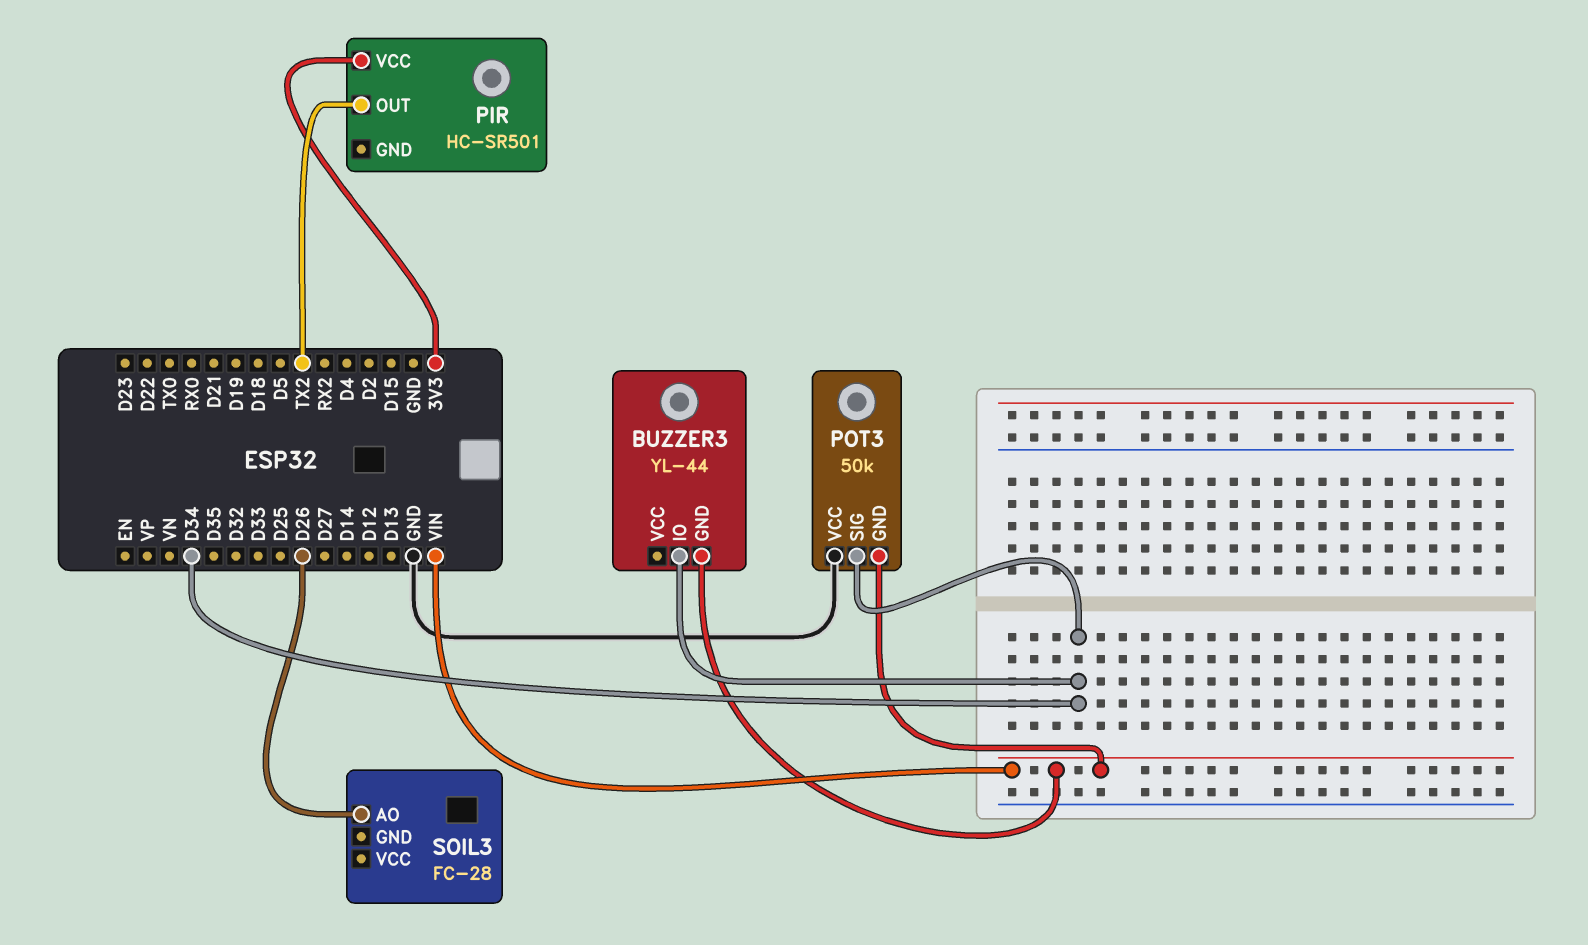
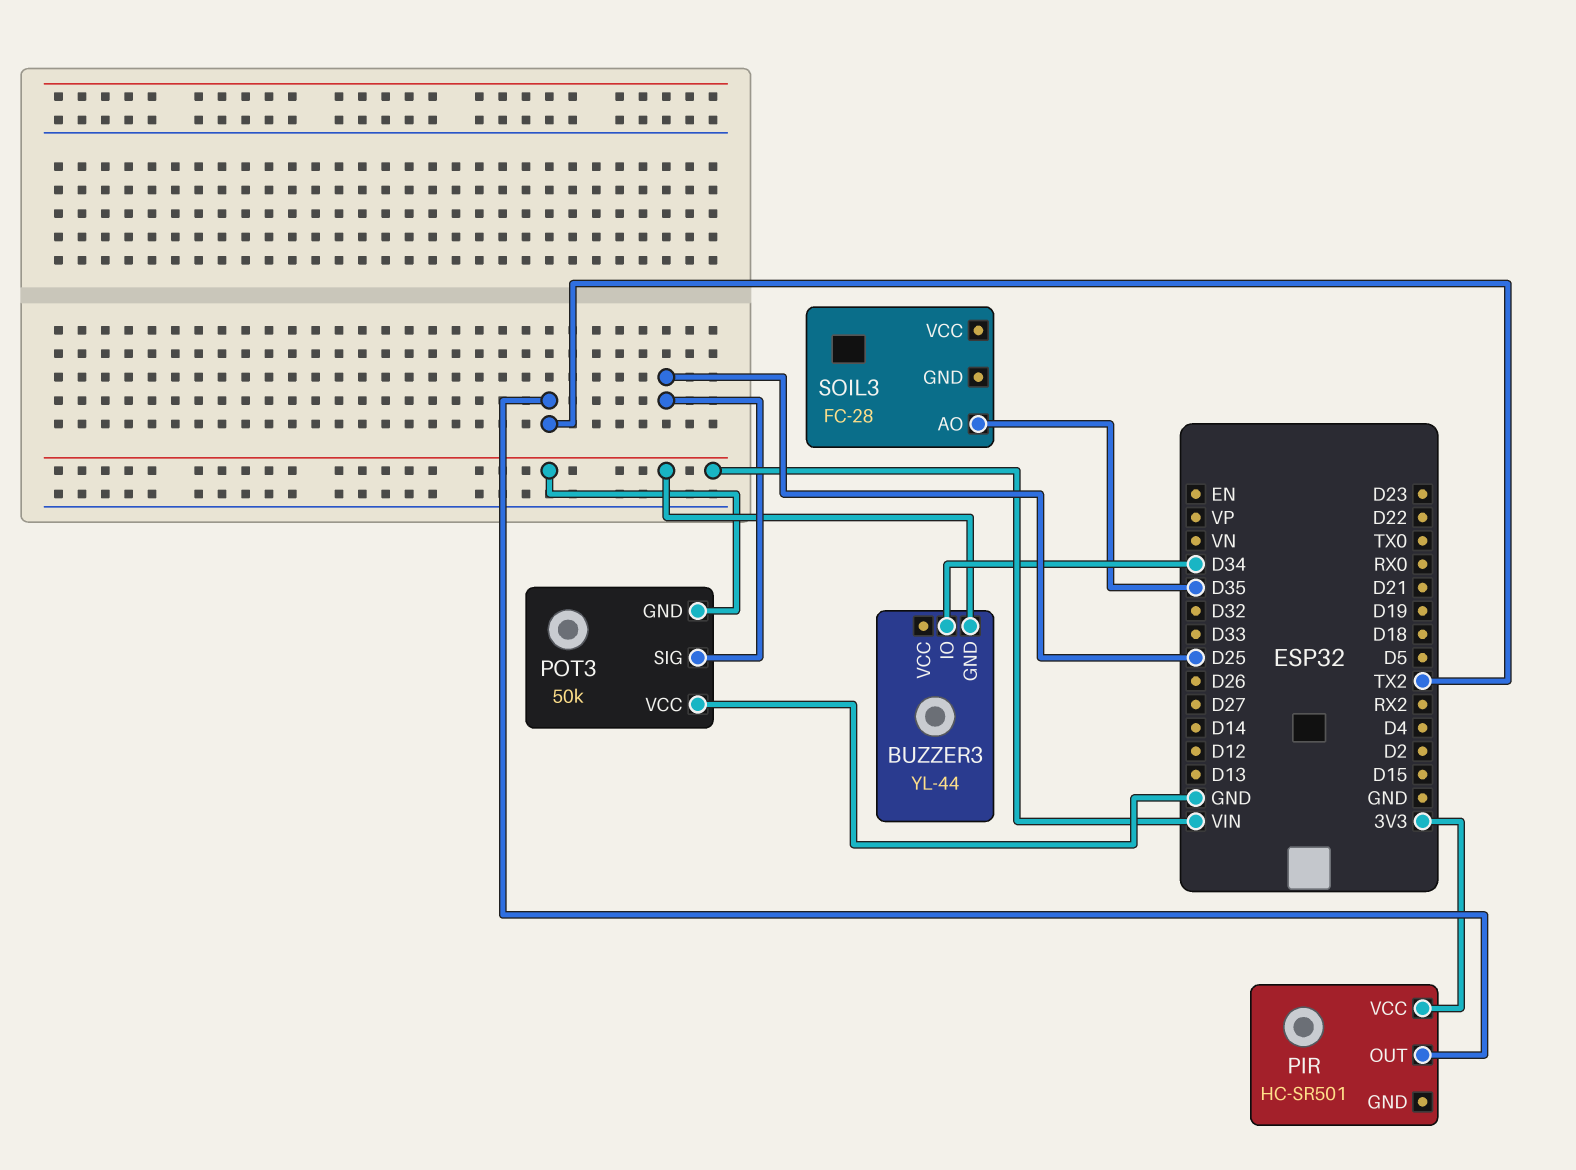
POT3 pin SIG: D34 -> D25
SOIL3 pin AO: D26 -> D35

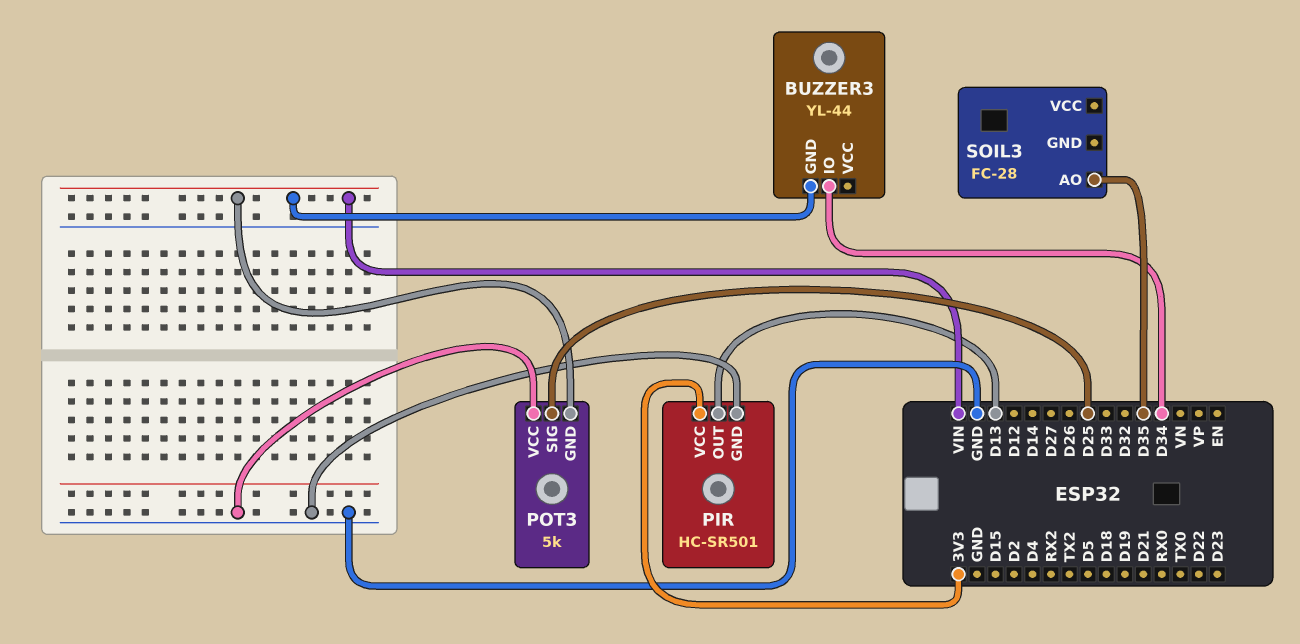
PIR pin GND: none -> GND
PIR pin OUT: TX2 -> D13
POT3: 50k -> 5k

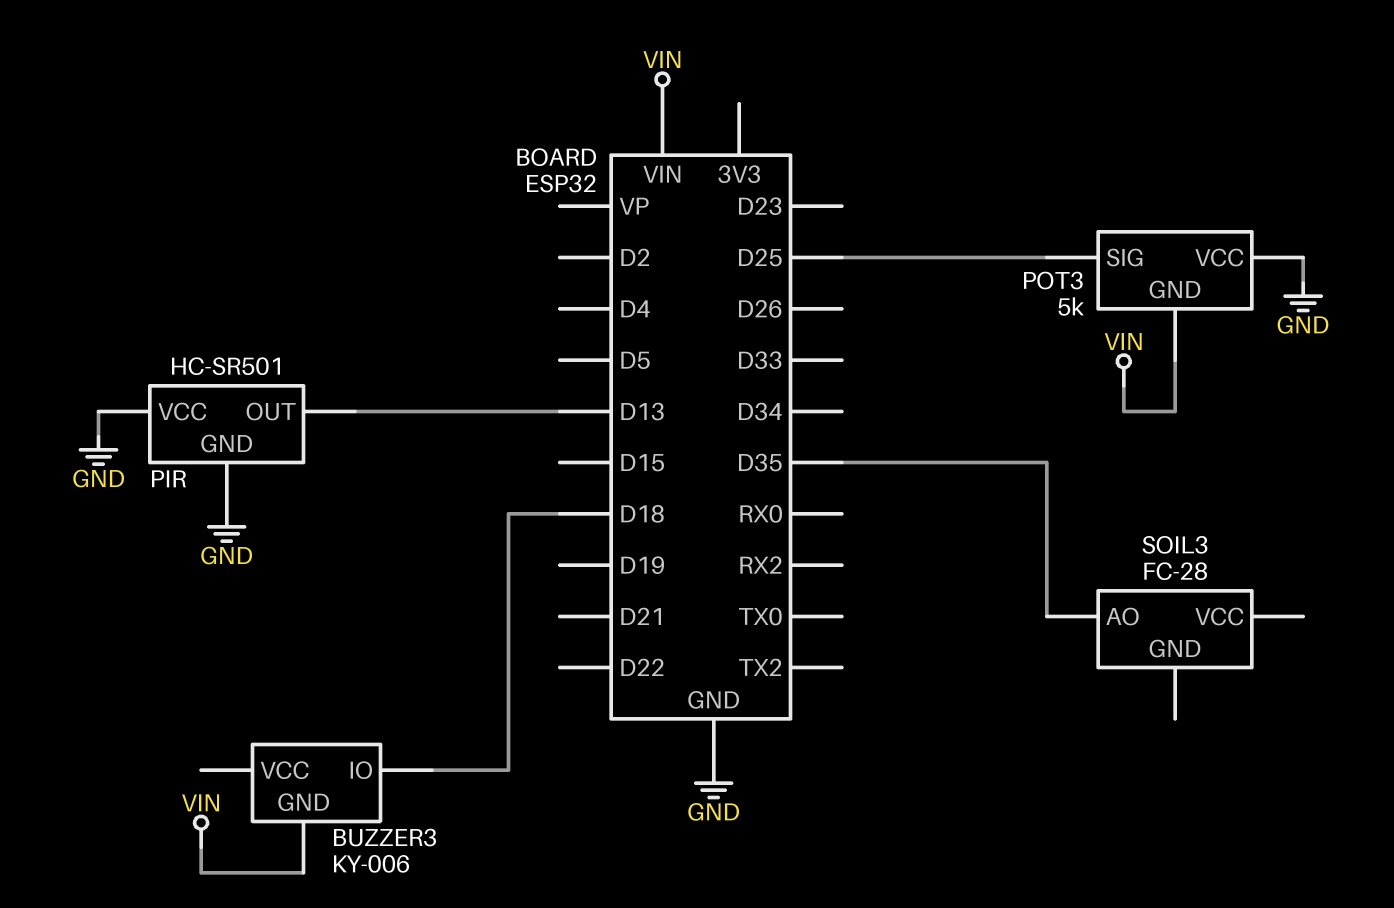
BUZZER3: YL-44 -> KY-006
BUZZER3 pin IO: D34 -> D18
PIR pin VCC: 3V3 -> GND

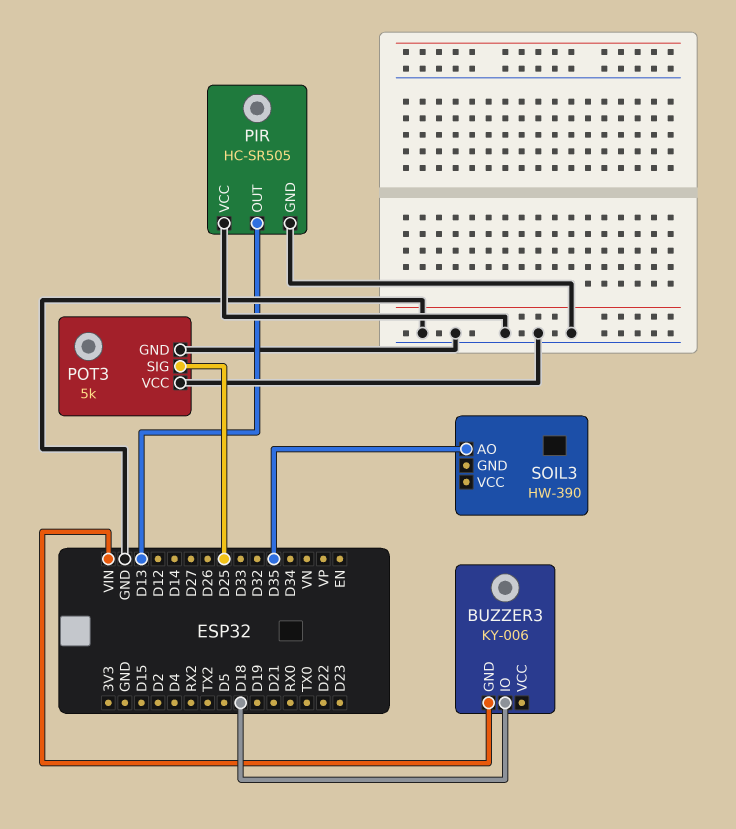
PIR: HC-SR501 -> HC-SR505
POT3 pin GND: VIN -> GND
SOIL3: FC-28 -> HW-390

